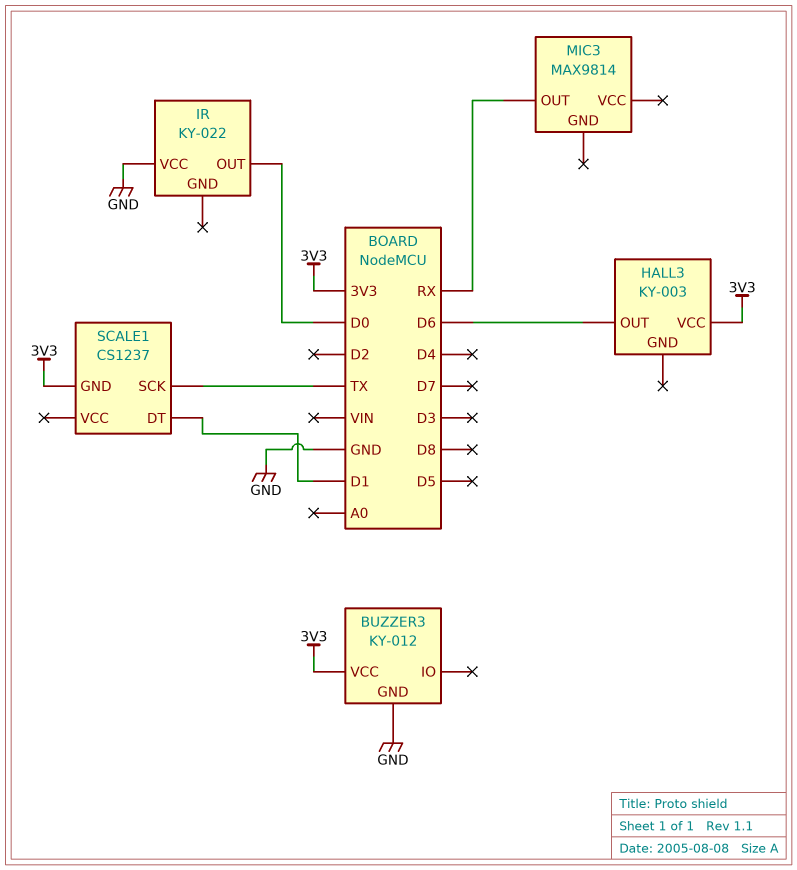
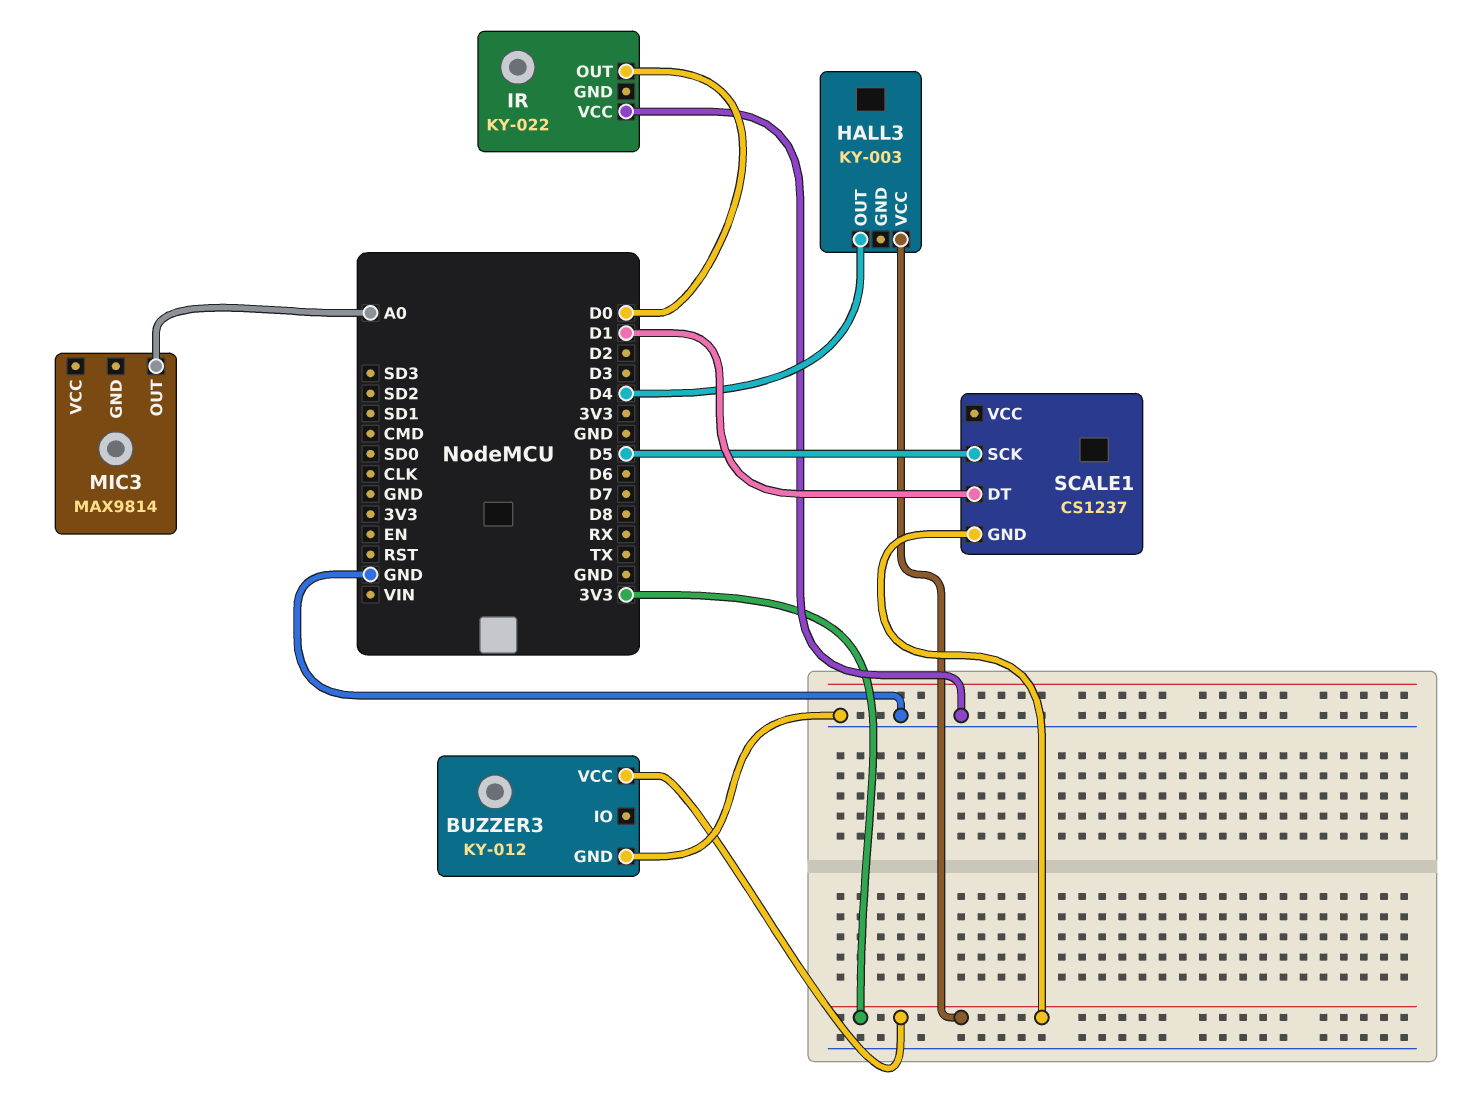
HALL3 pin OUT: D6 -> D4
MIC3 pin OUT: RX -> A0
SCALE1 pin SCK: TX -> D5

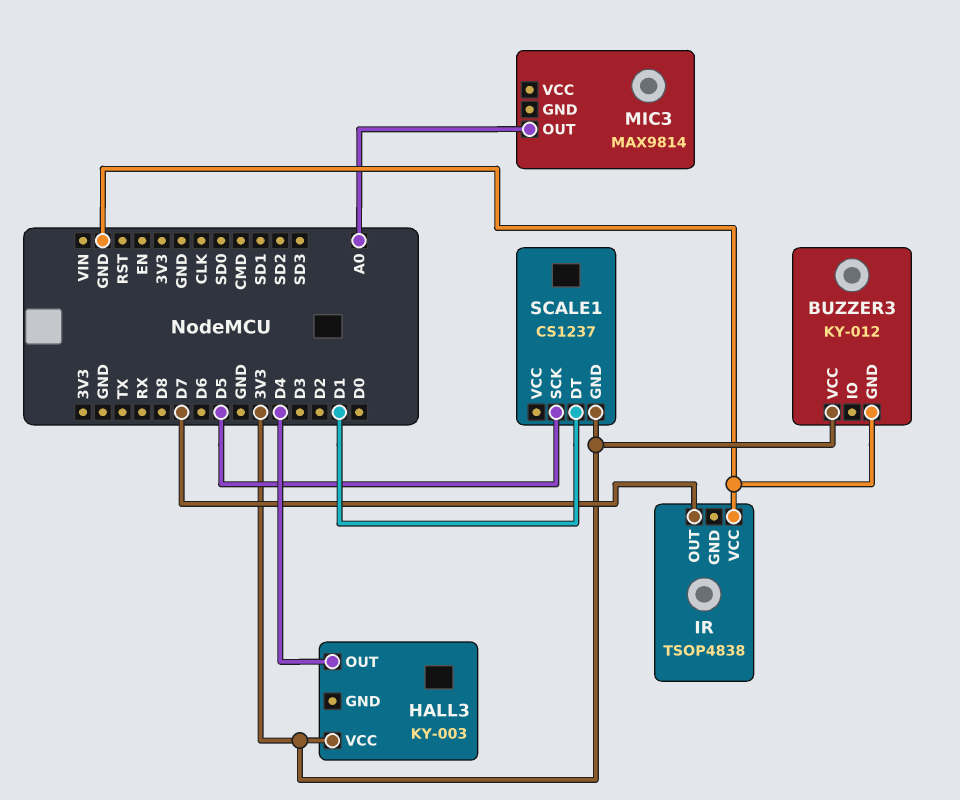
IR: KY-022 -> TSOP4838
IR pin OUT: D0 -> D7

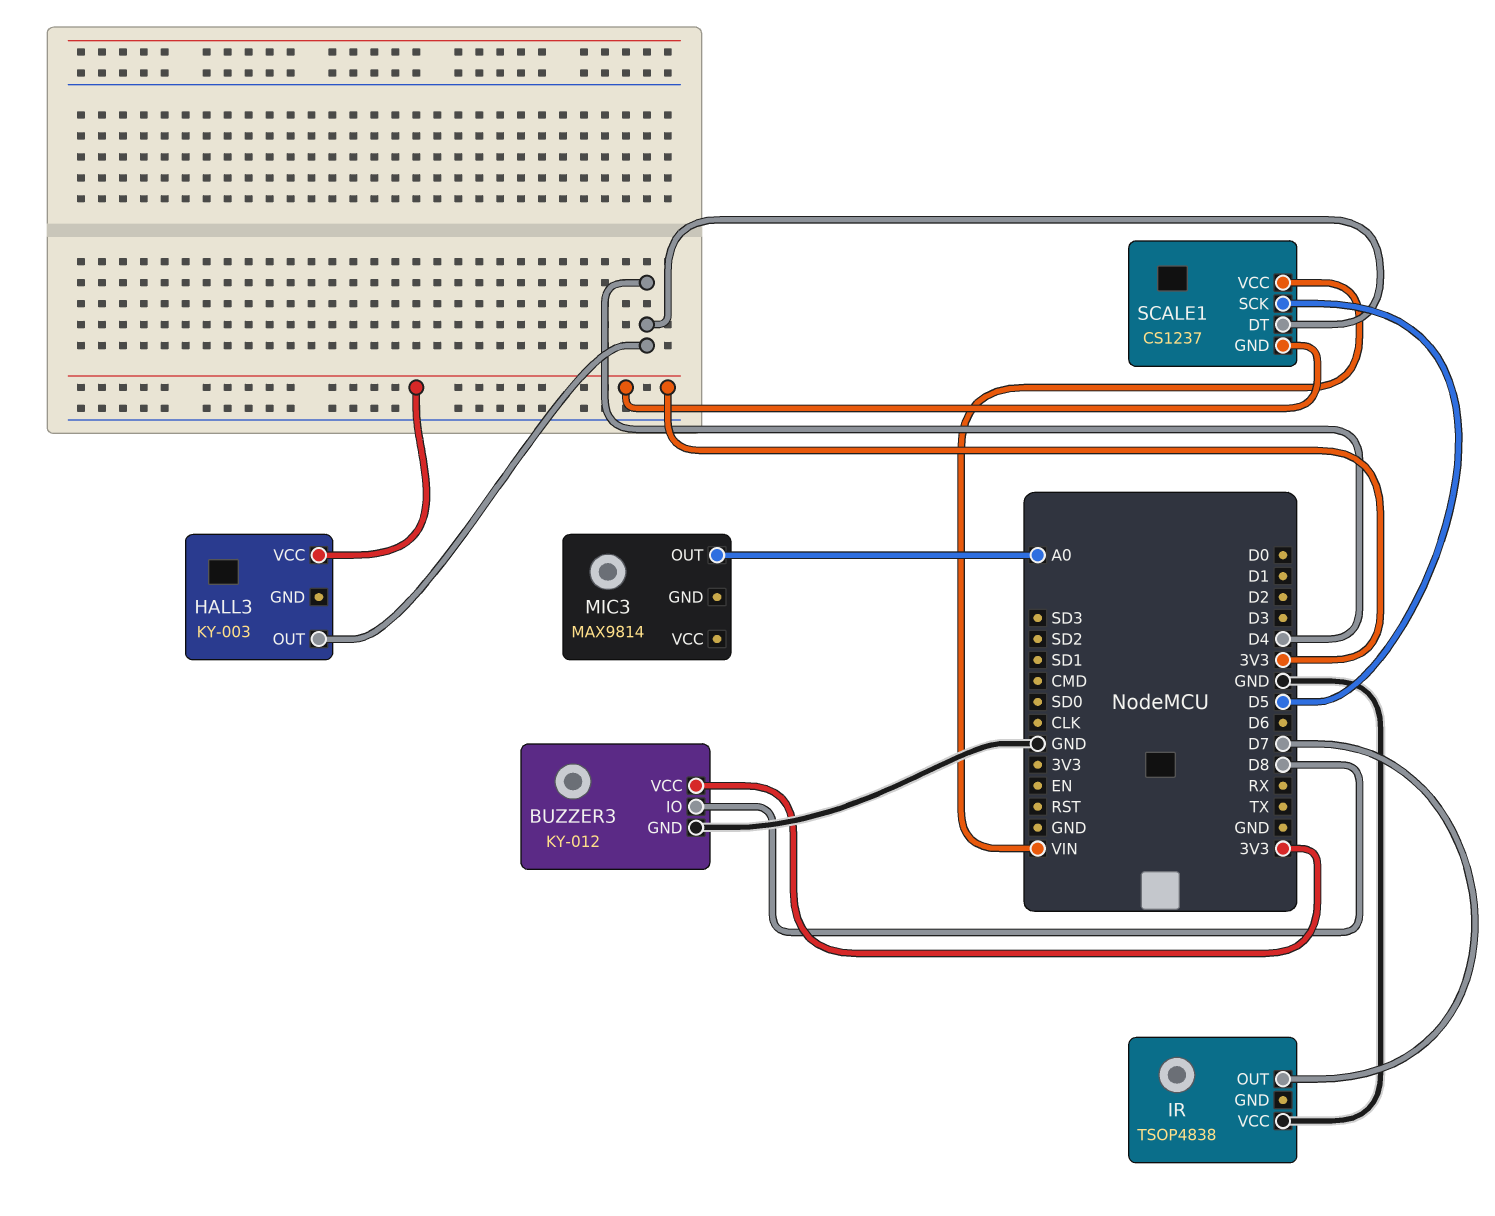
BUZZER3 pin IO: none -> D8
SCALE1 pin DT: D1 -> D4
SCALE1 pin VCC: none -> VIN

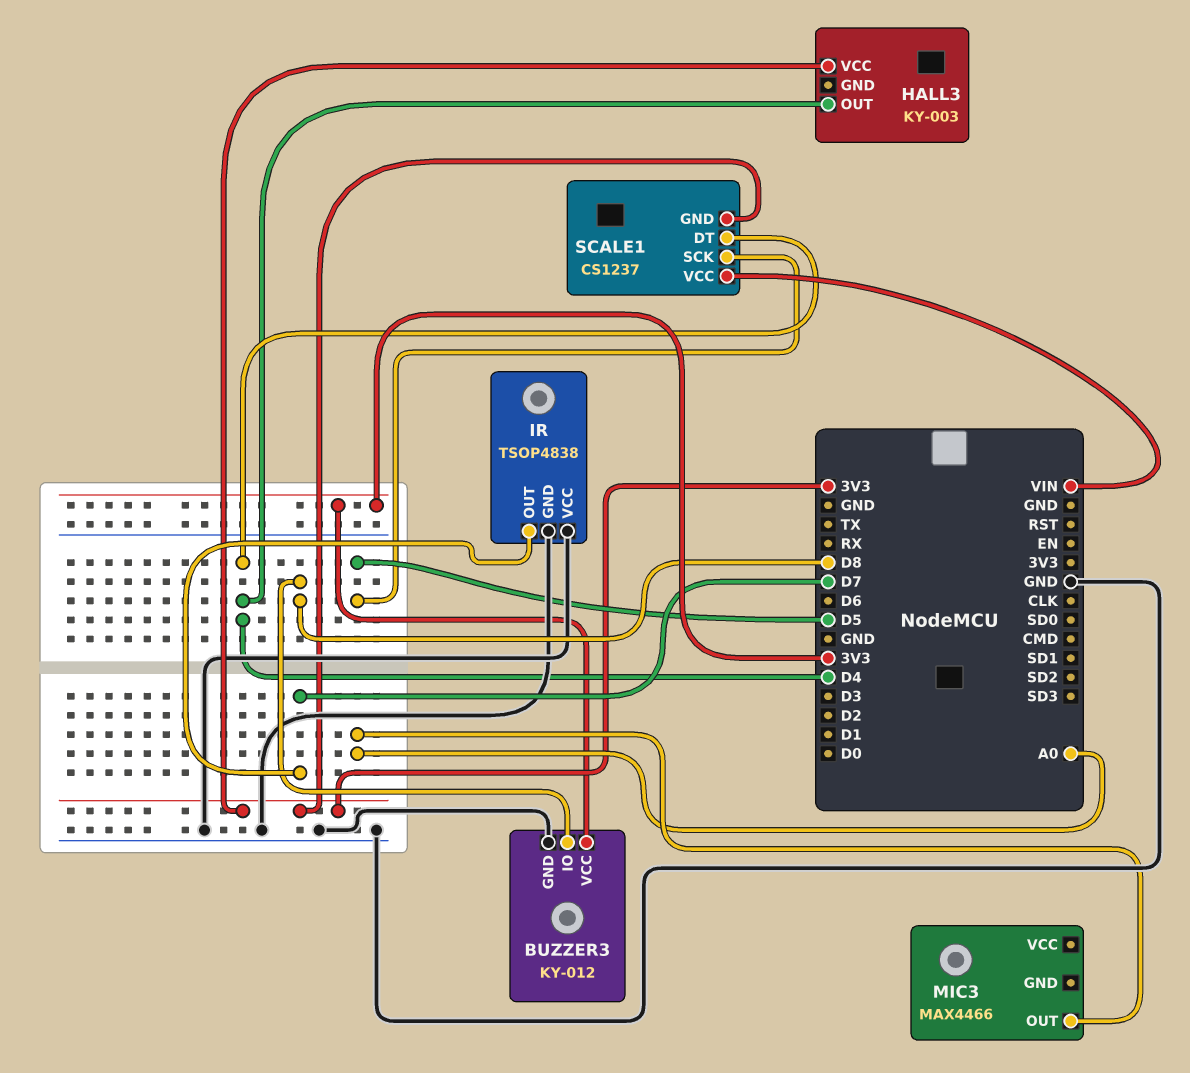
IR pin GND: none -> GND
MIC3: MAX9814 -> MAX4466

